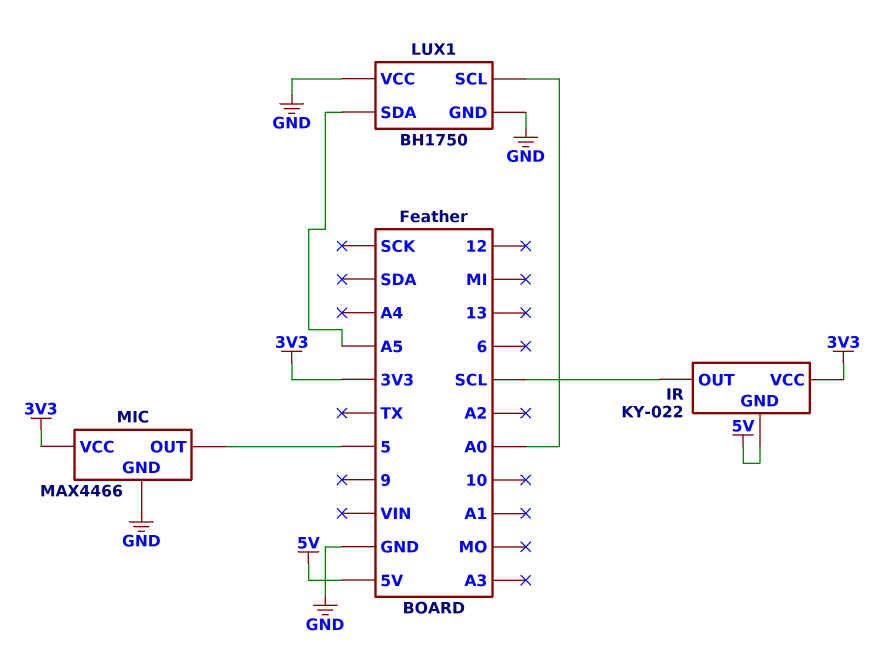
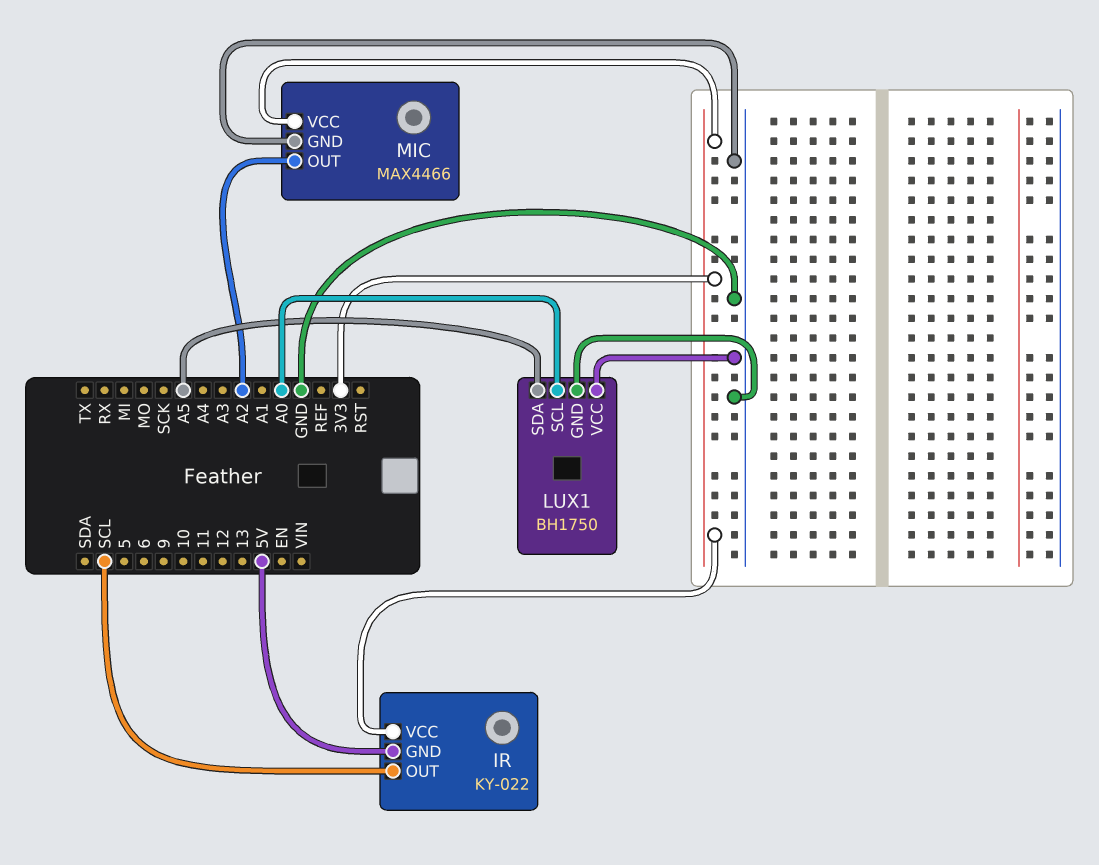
MIC pin OUT: 5 -> A2

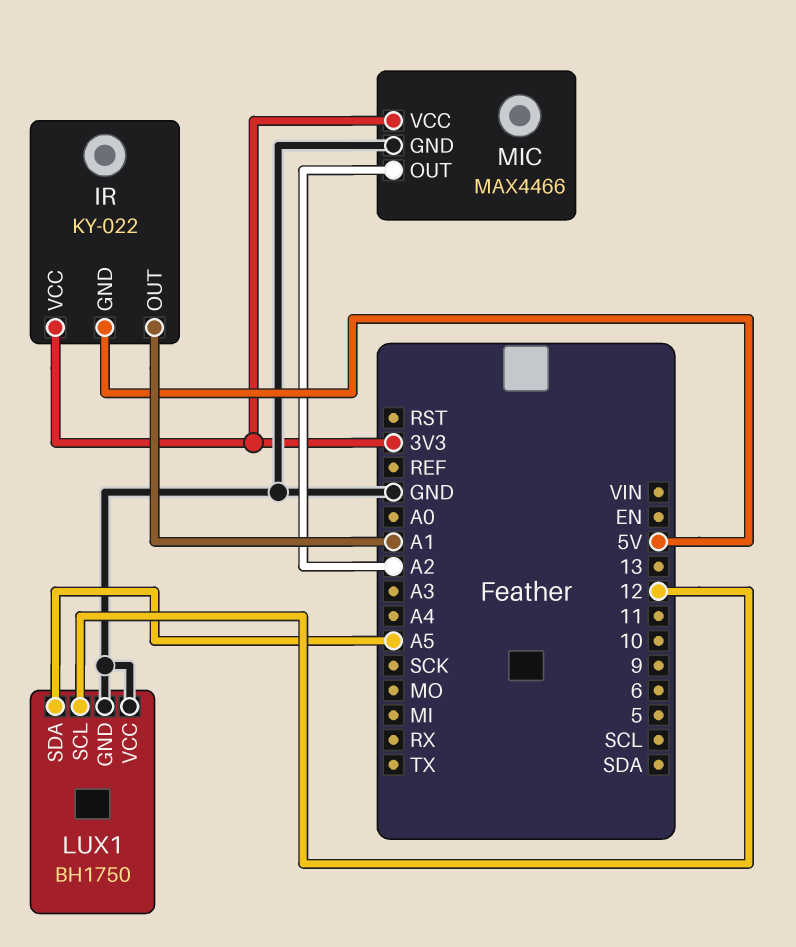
IR pin OUT: SCL -> A1
LUX1 pin SCL: A0 -> 12

